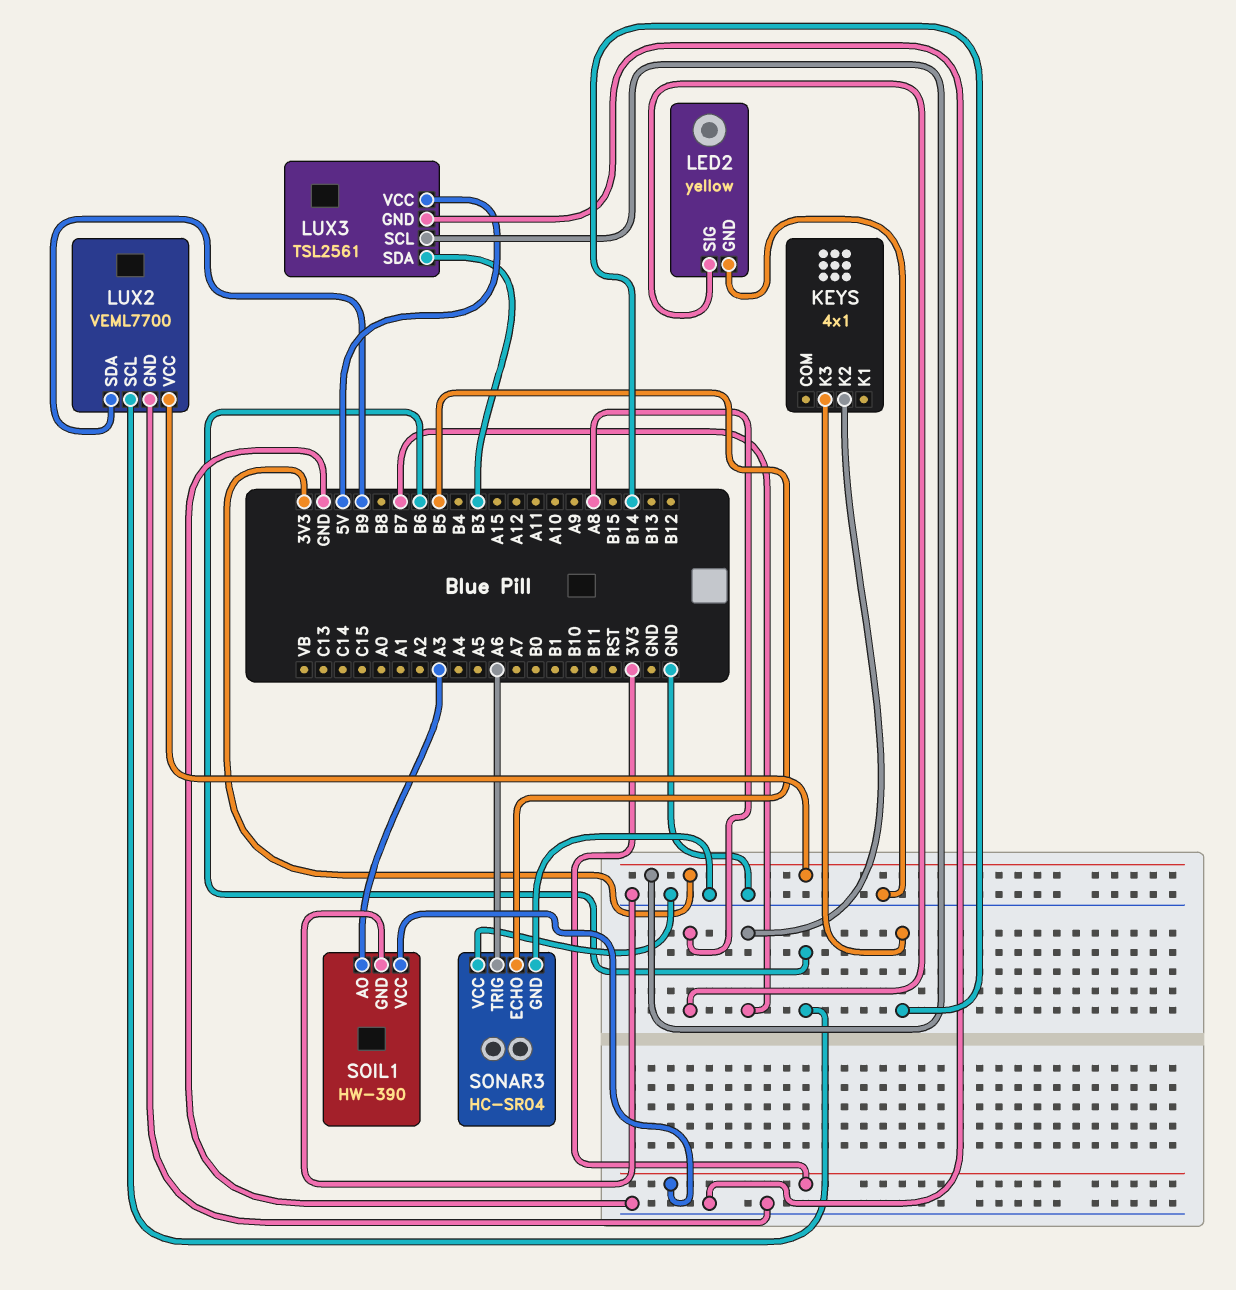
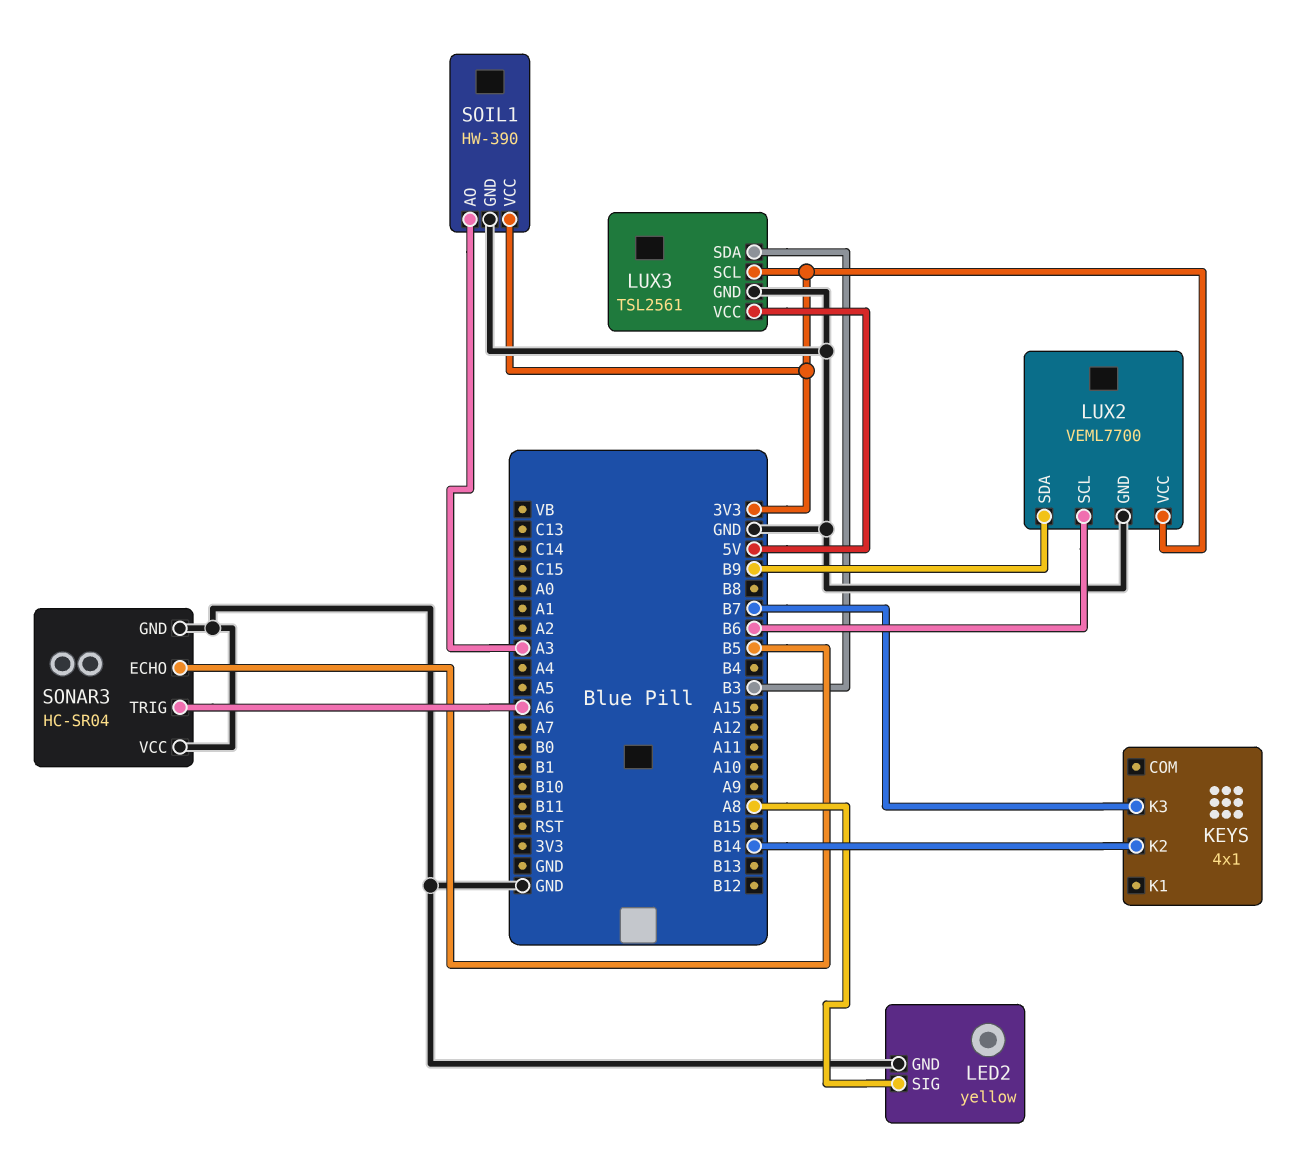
KEYS pin K2: B7 -> B14
KEYS pin K3: B14 -> B7

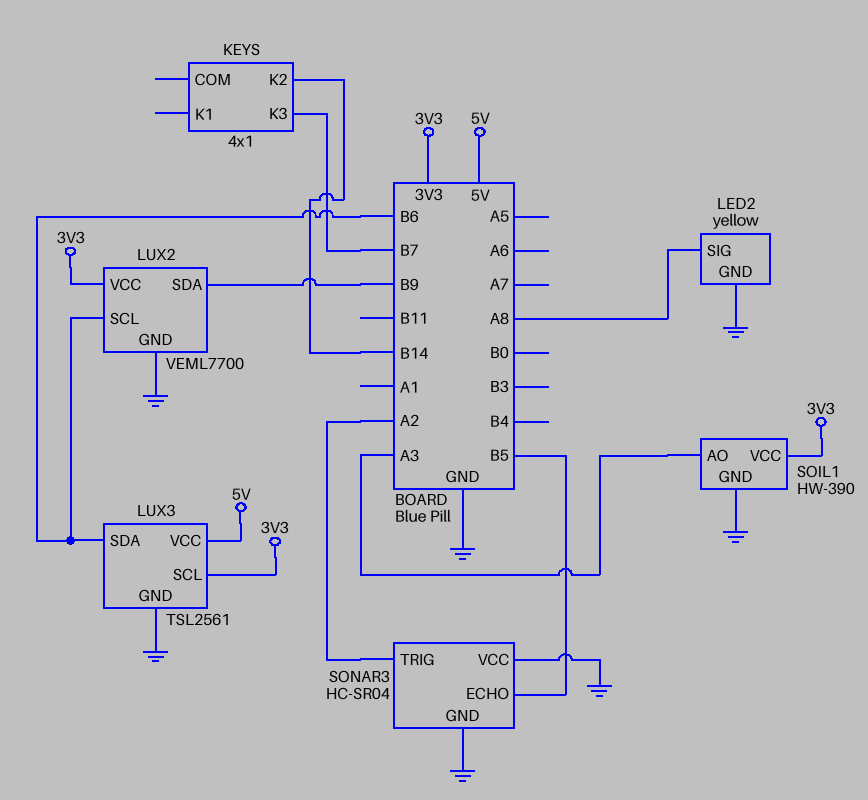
LUX3 pin SDA: B3 -> B6
SONAR3 pin TRIG: A6 -> A2

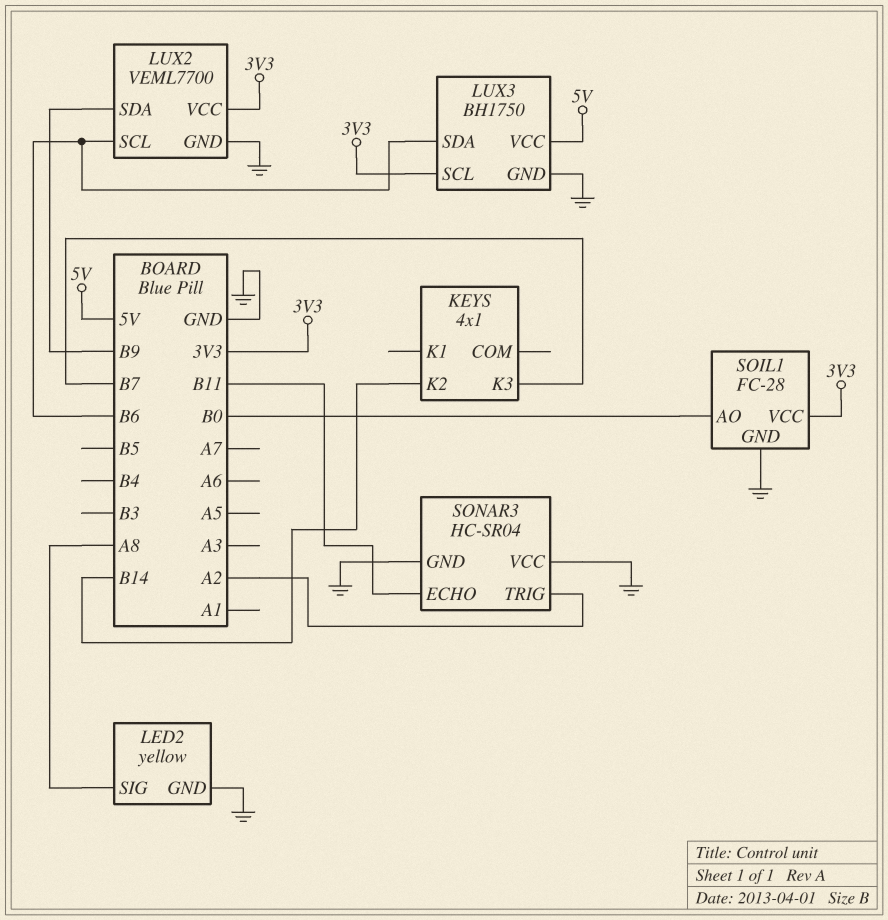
LUX3: TSL2561 -> BH1750
SOIL1: HW-390 -> FC-28
SOIL1 pin AO: A3 -> B0
SONAR3 pin ECHO: B5 -> B11

